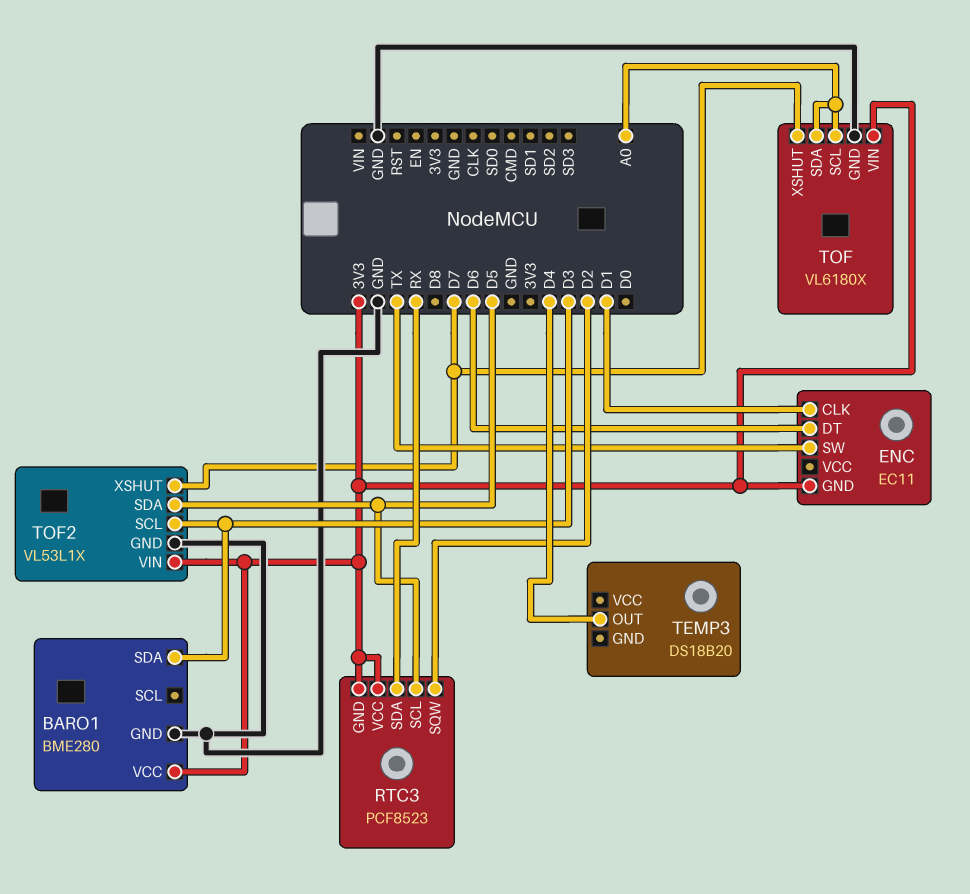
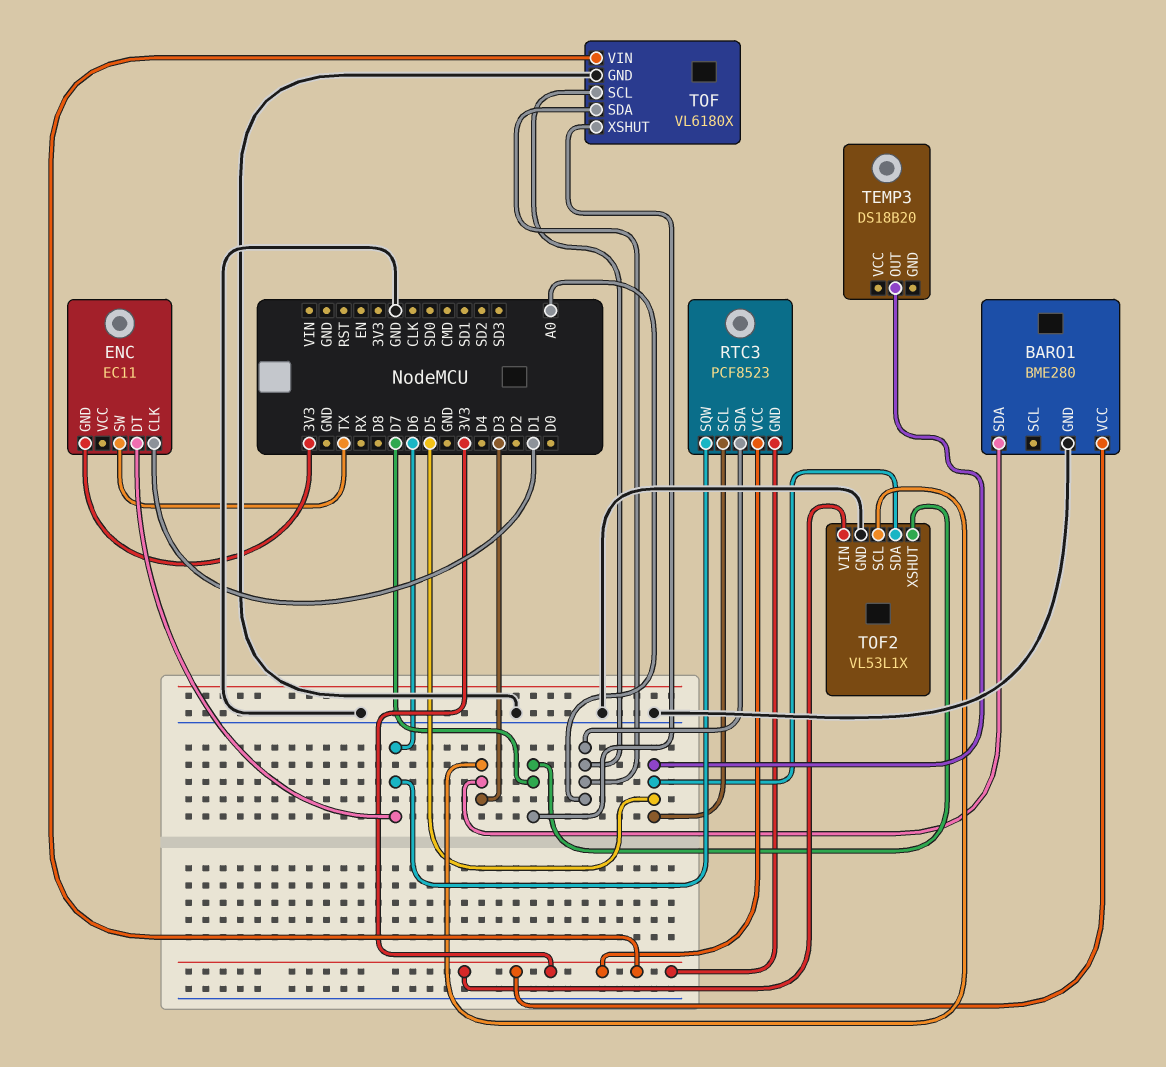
RTC3 pin SDA: RX -> A0
RTC3 pin SQW: D2 -> D6
TEMP3 pin OUT: D4 -> D5

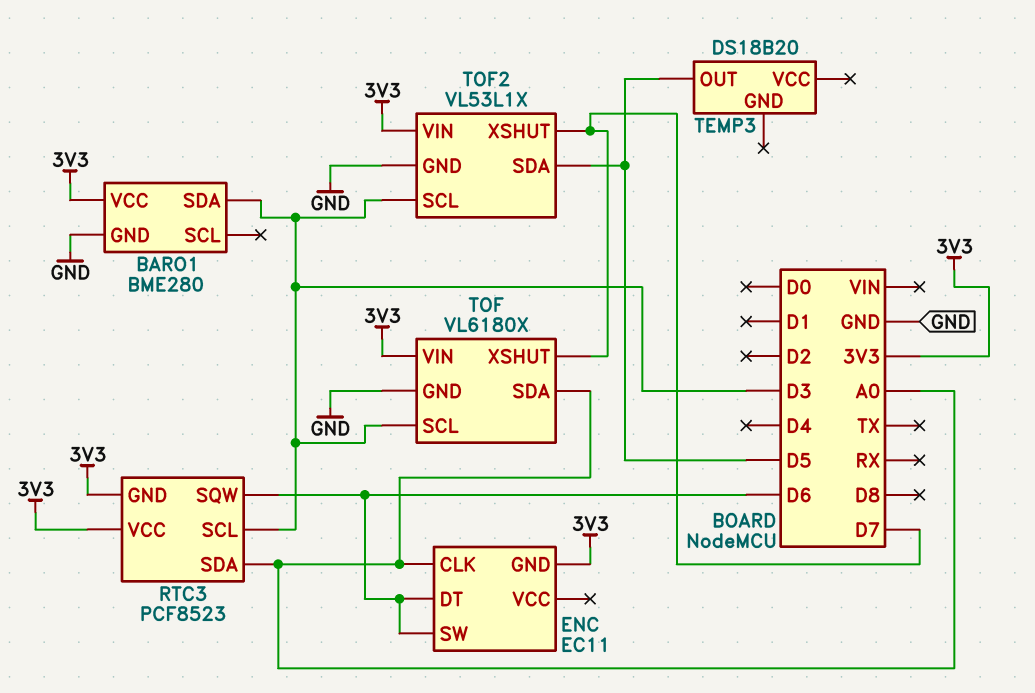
ENC pin CLK: D1 -> A0
ENC pin SW: TX -> D6
RTC3 pin SCL: D5 -> D3
TOF pin SCL: A0 -> D3

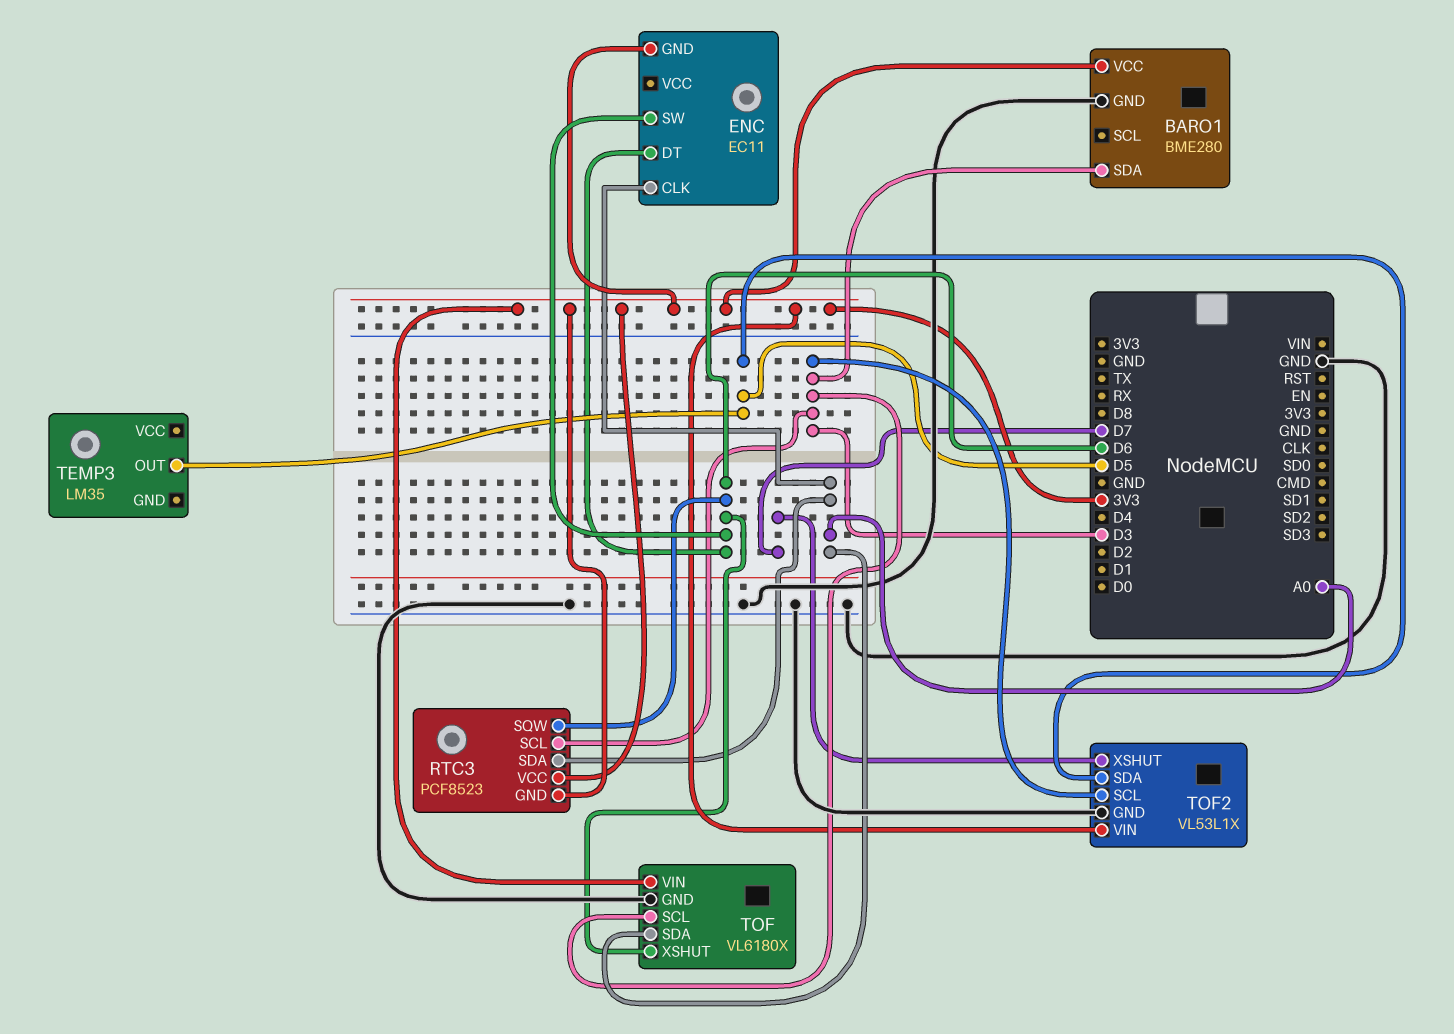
TEMP3: DS18B20 -> LM35
TOF pin XSHUT: D7 -> D6

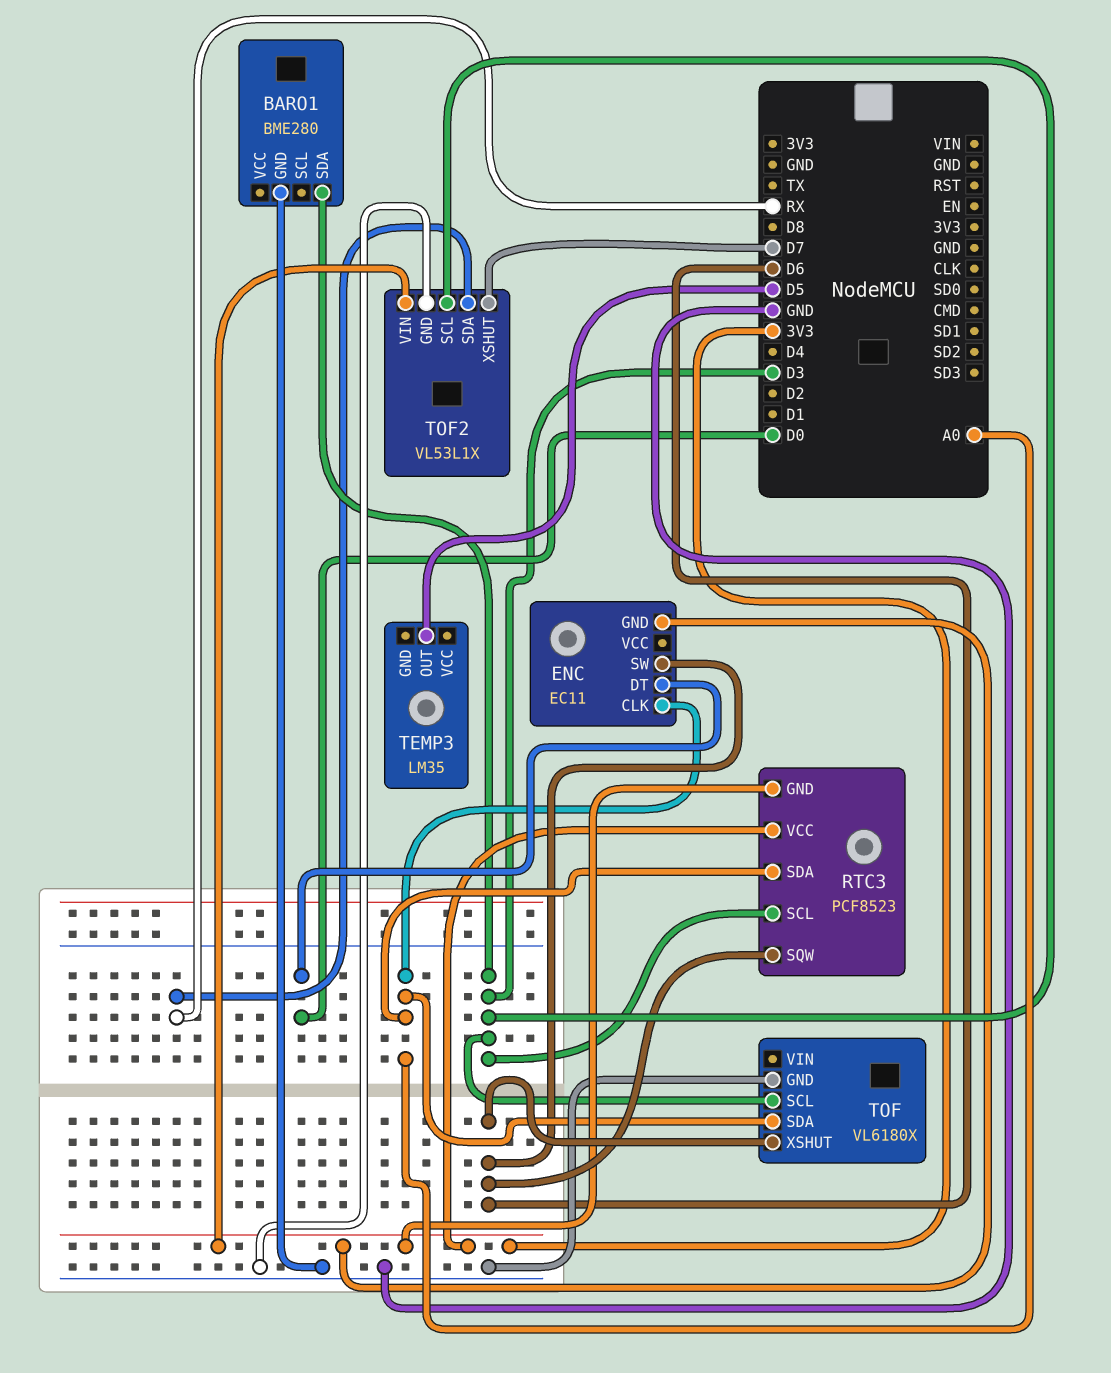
BARO1 pin VCC: 3V3 -> none
ENC pin DT: D6 -> D0
TOF pin VIN: 3V3 -> none
TOF2 pin SDA: D5 -> RX

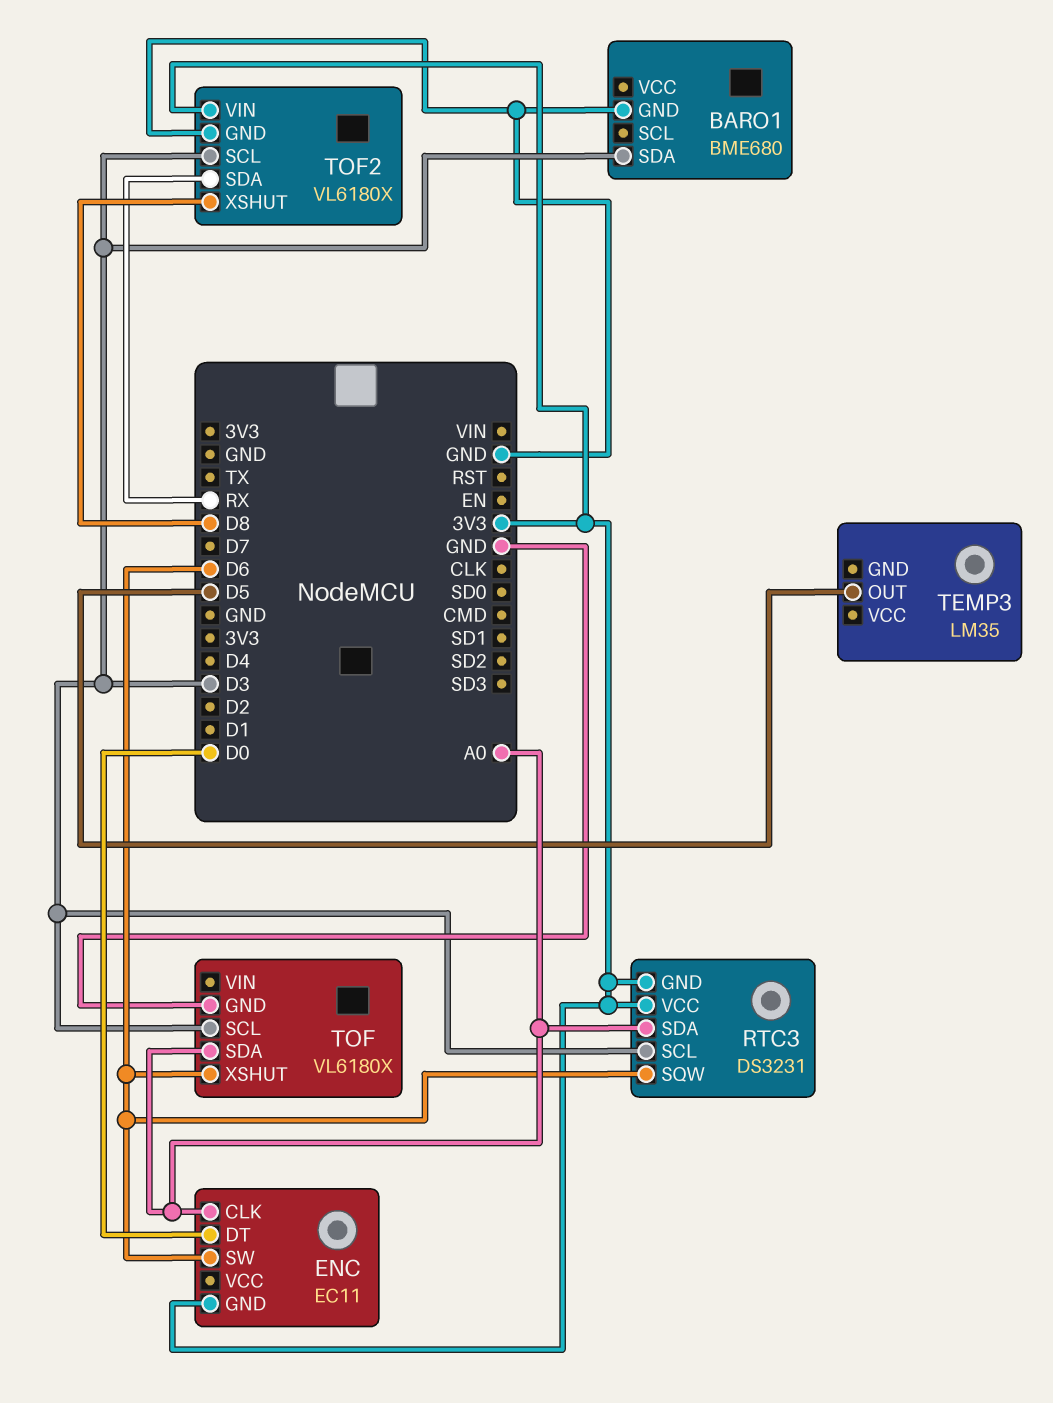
BARO1: BME280 -> BME680
RTC3: PCF8523 -> DS3231
TOF2: VL53L1X -> VL6180X
TOF2 pin XSHUT: D7 -> D8

